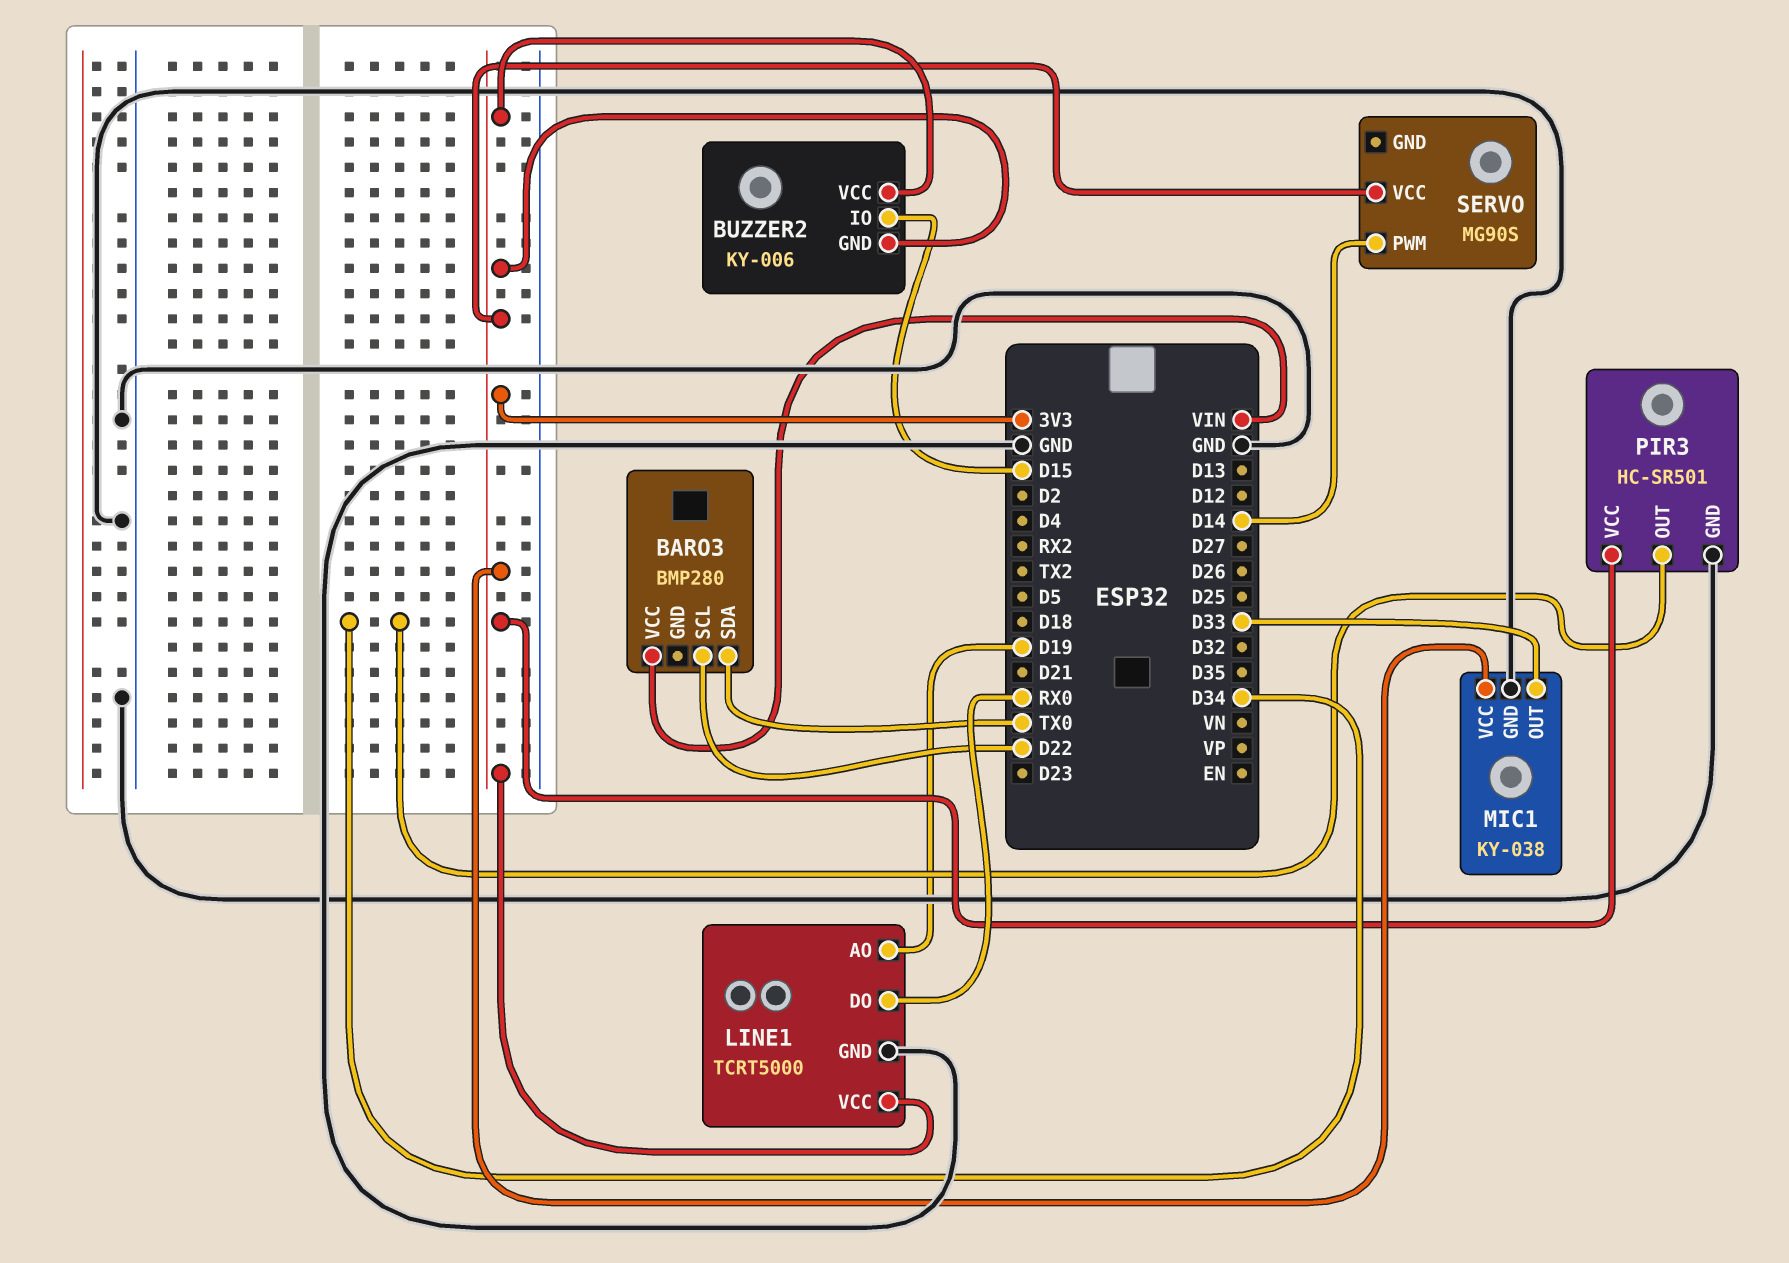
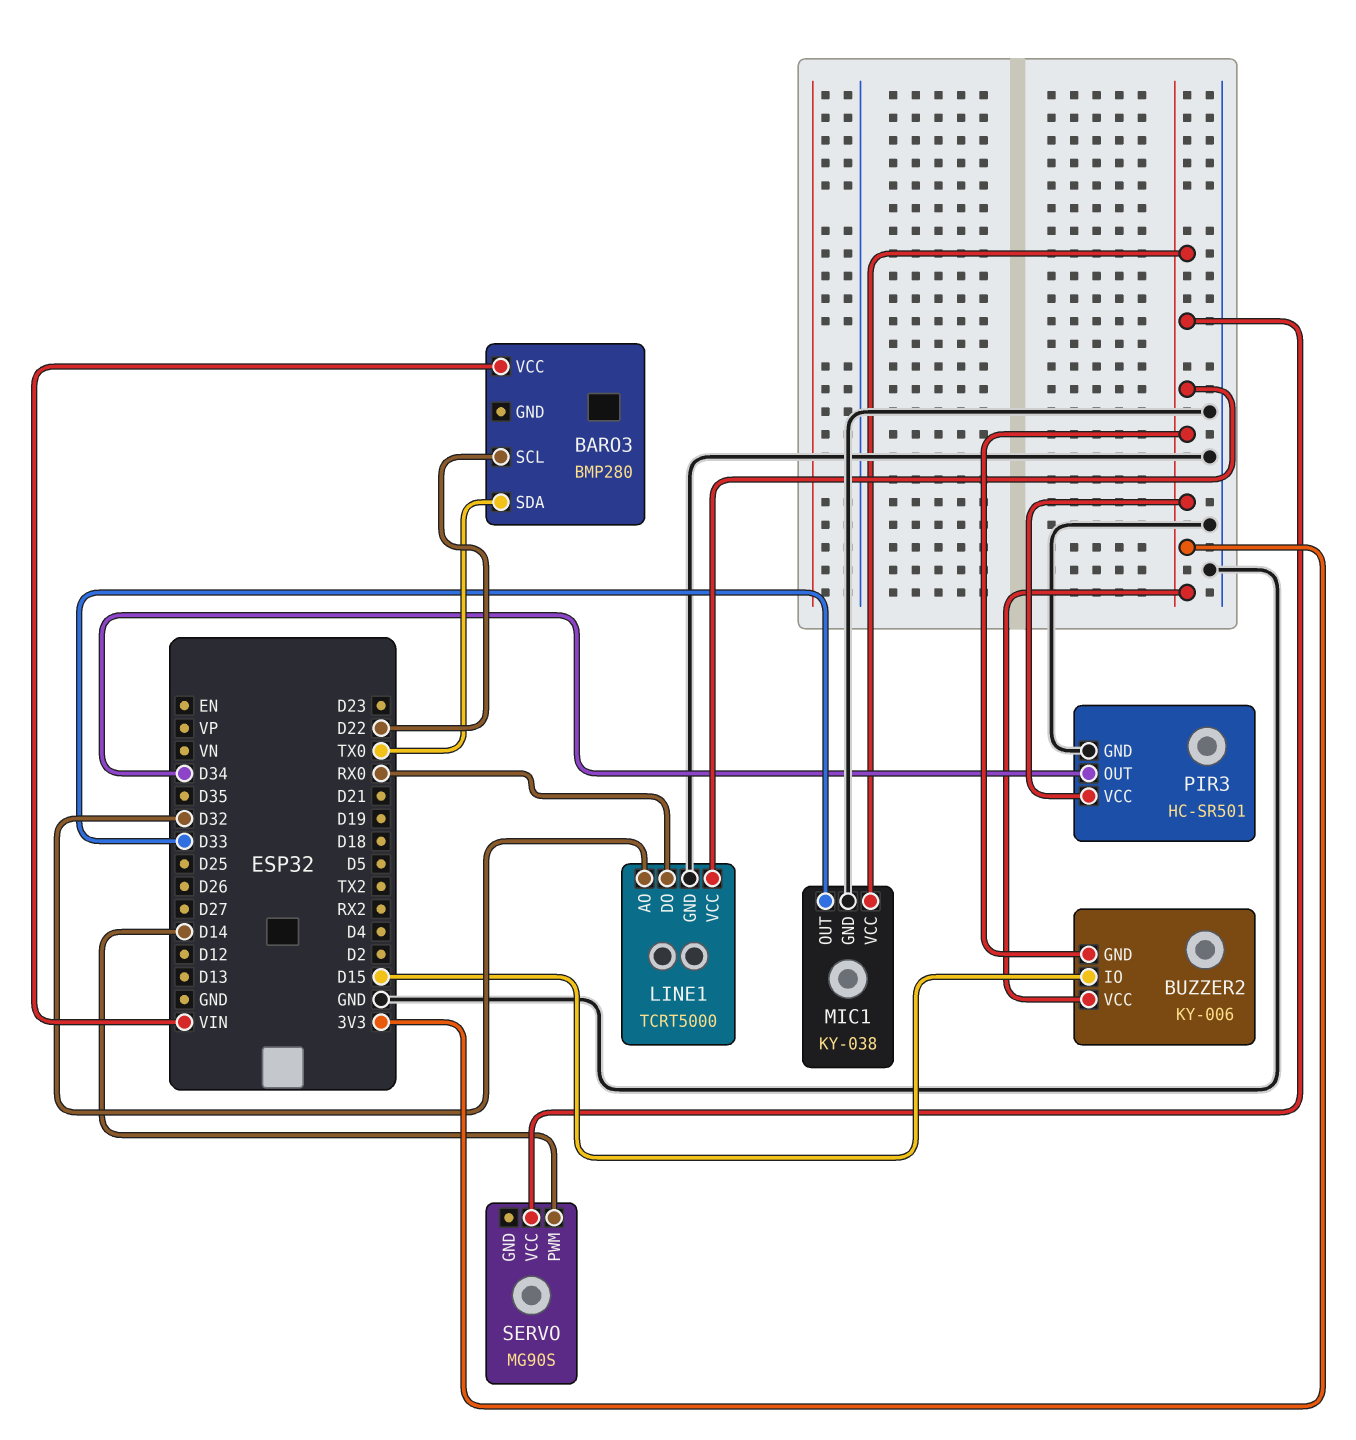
LINE1 pin AO: D19 -> D32

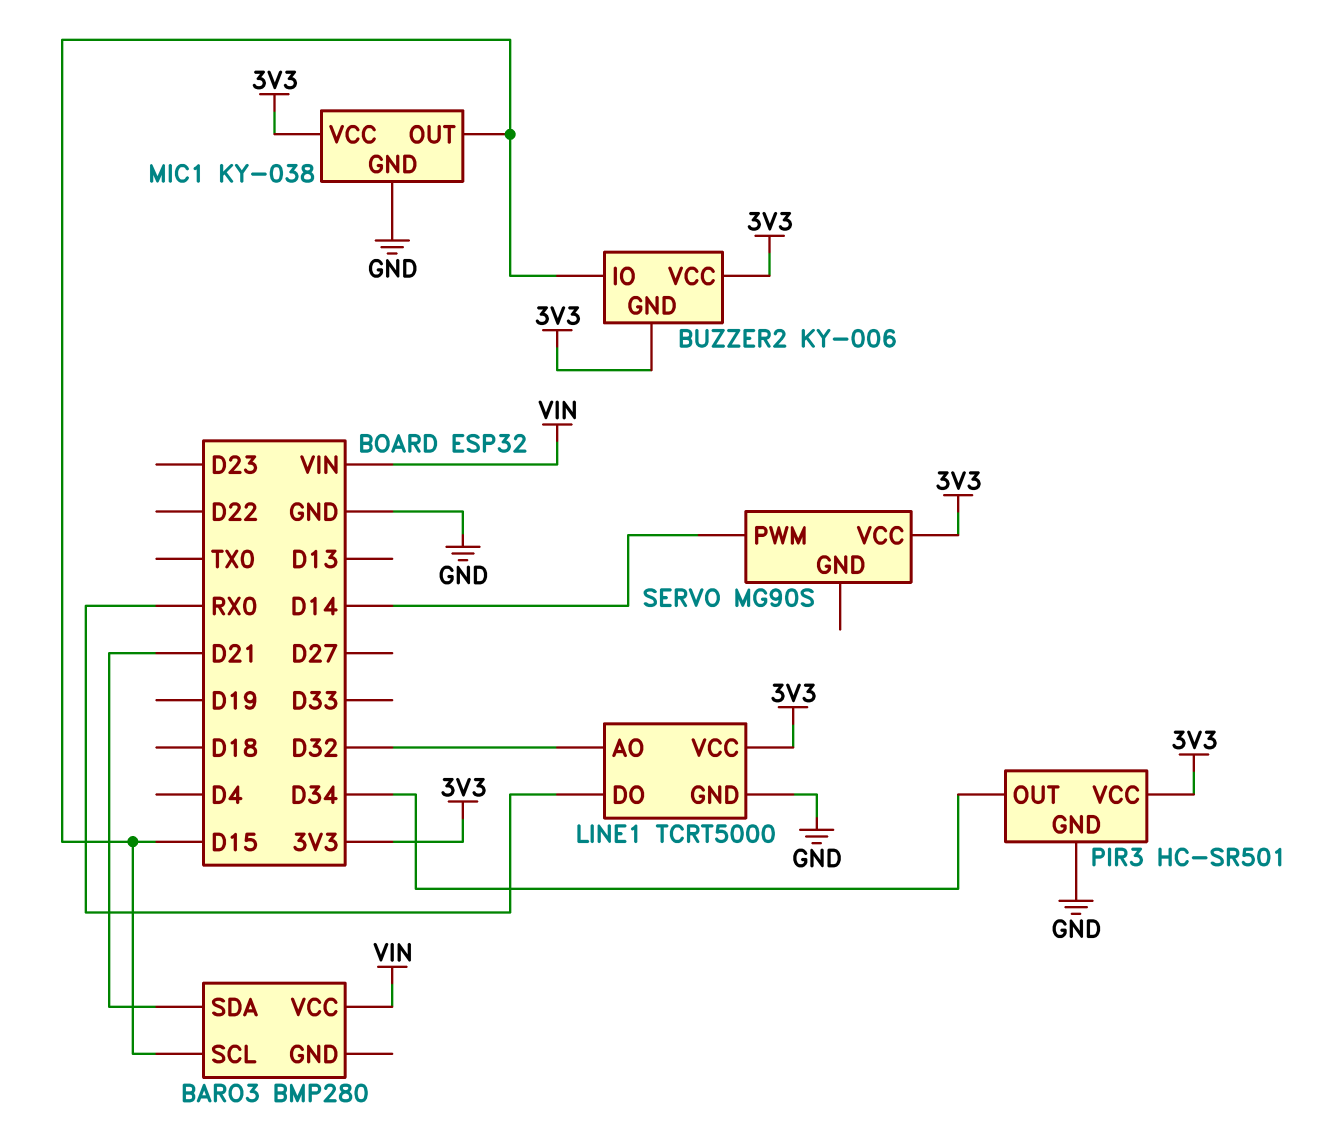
BARO3 pin SCL: D22 -> D15
BARO3 pin SDA: TX0 -> D21
MIC1 pin OUT: D33 -> D15

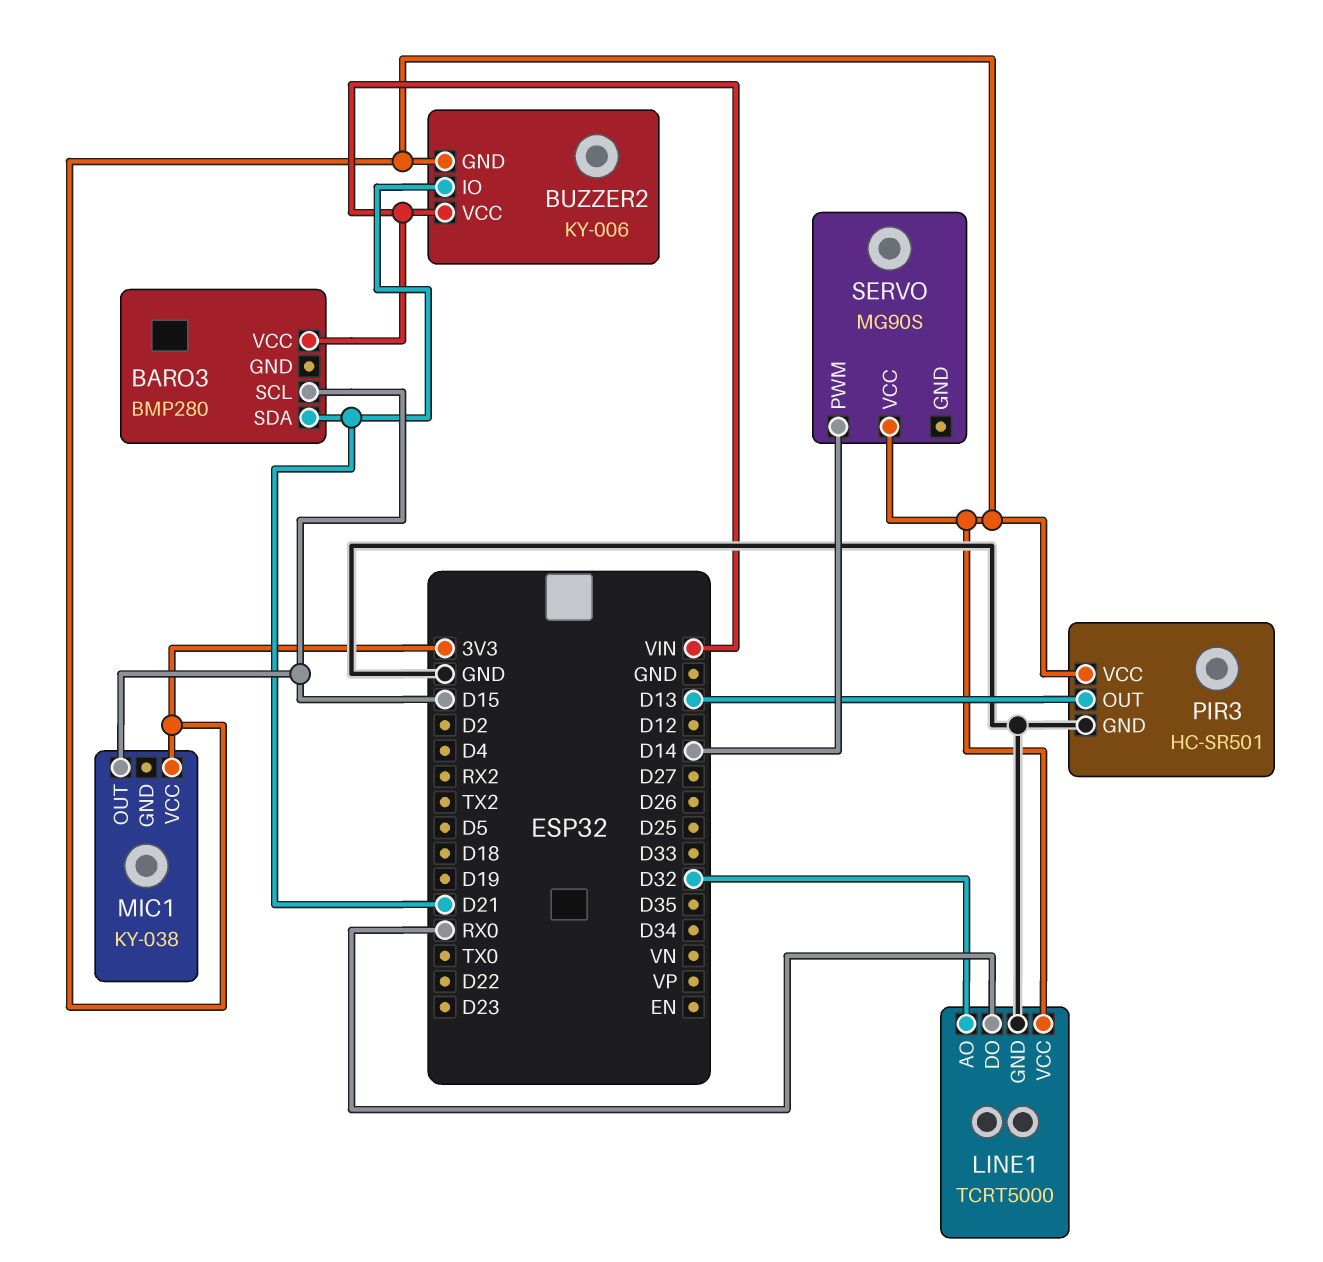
BUZZER2 pin IO: D15 -> D21
BUZZER2 pin VCC: 3V3 -> VIN
MIC1 pin GND: GND -> none
PIR3 pin OUT: D34 -> D13

